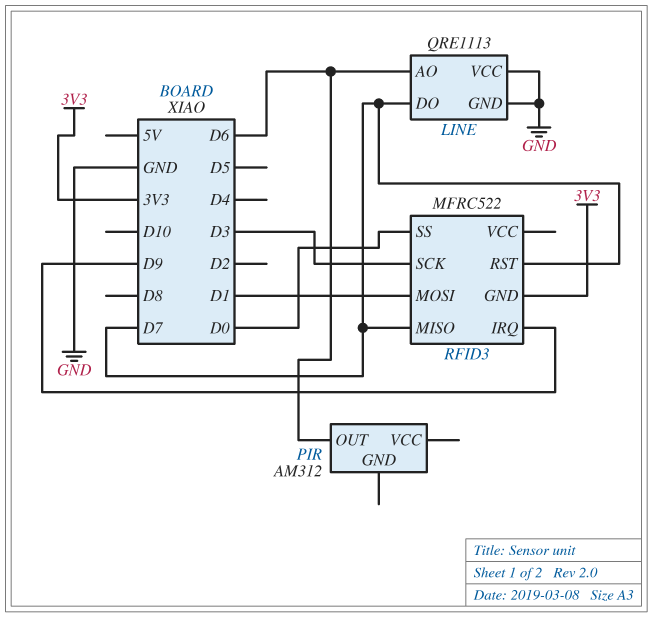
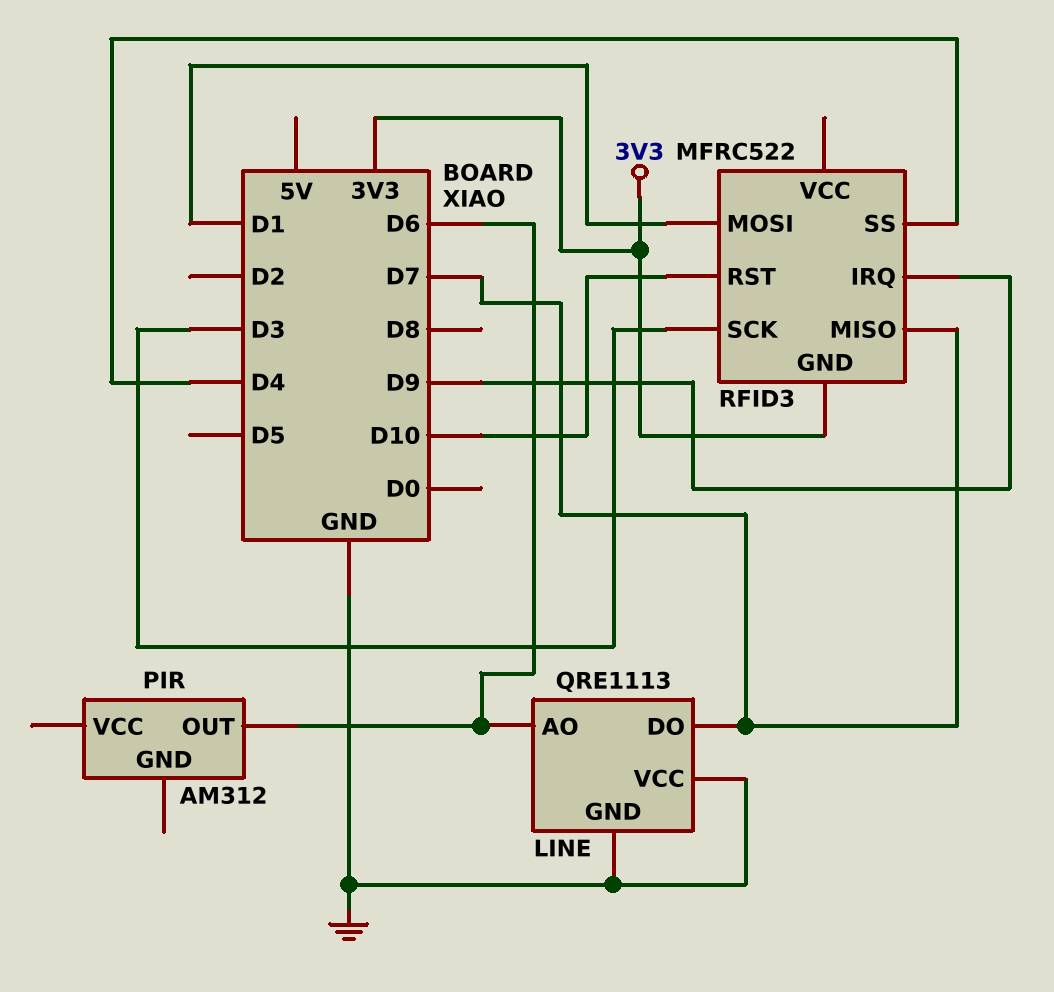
RFID3 pin RST: D7 -> D10
RFID3 pin SS: D0 -> D4

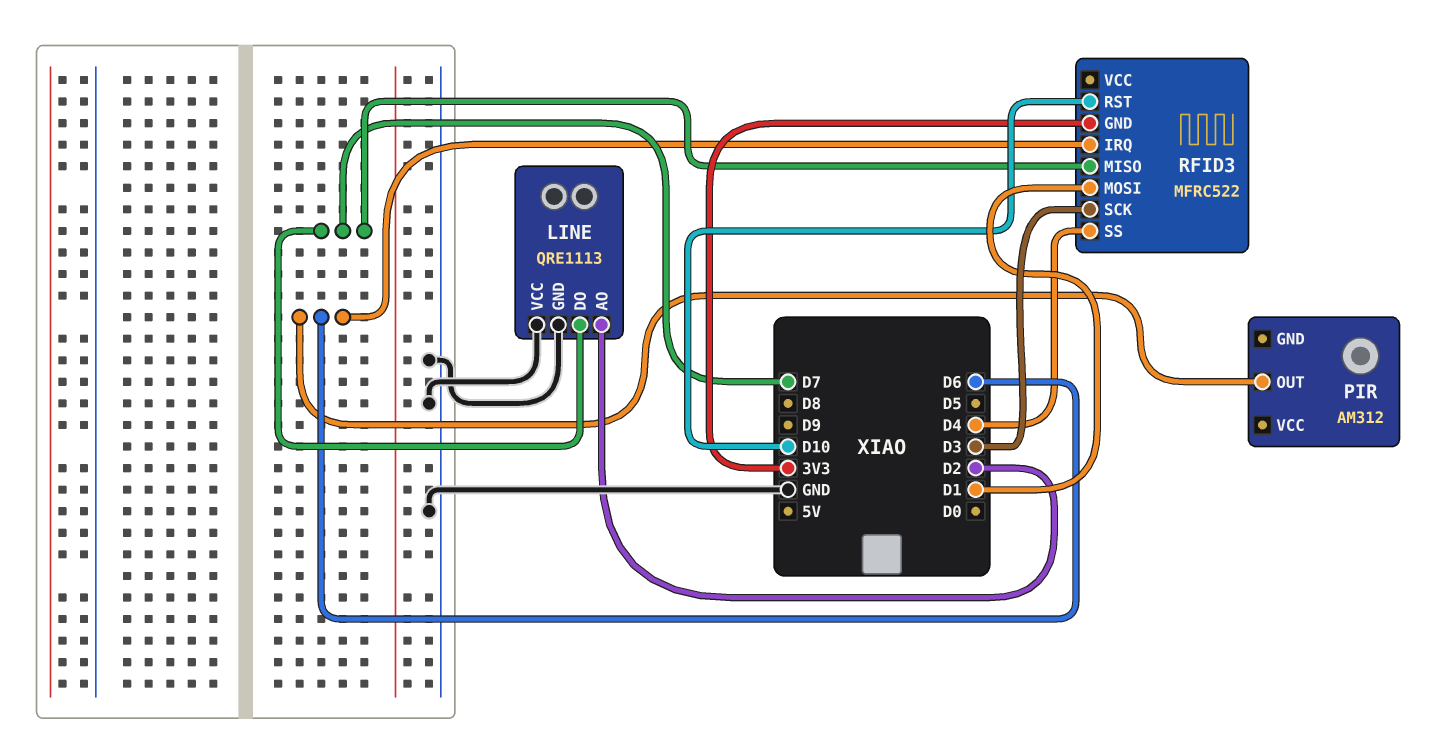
LINE pin AO: D6 -> D2
RFID3 pin IRQ: D9 -> D6

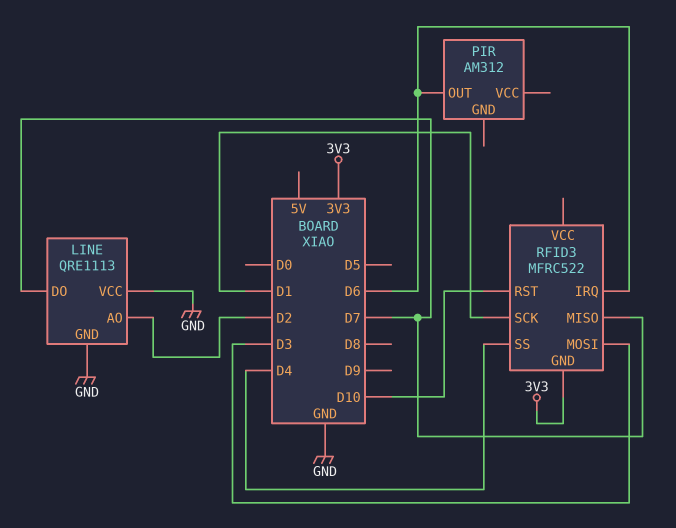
RFID3 pin MOSI: D1 -> D3
RFID3 pin SCK: D3 -> D1

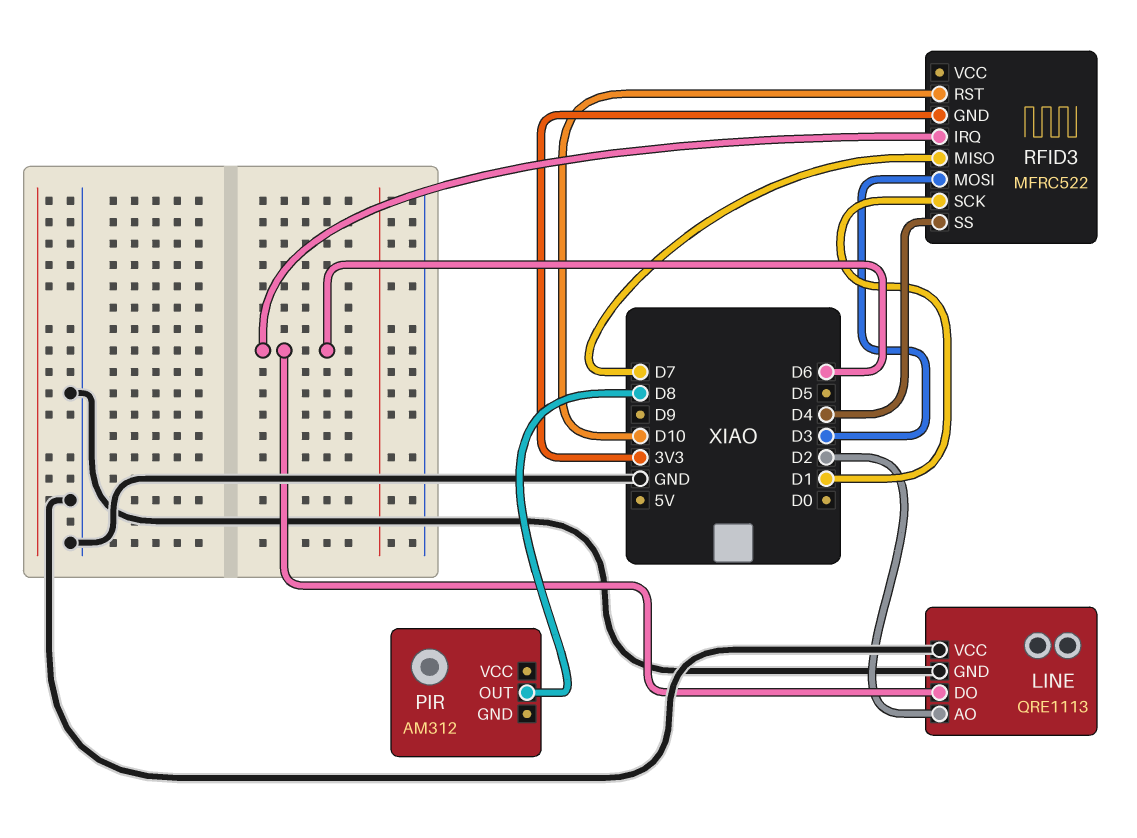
LINE pin DO: D7 -> D6
PIR pin OUT: D6 -> D8

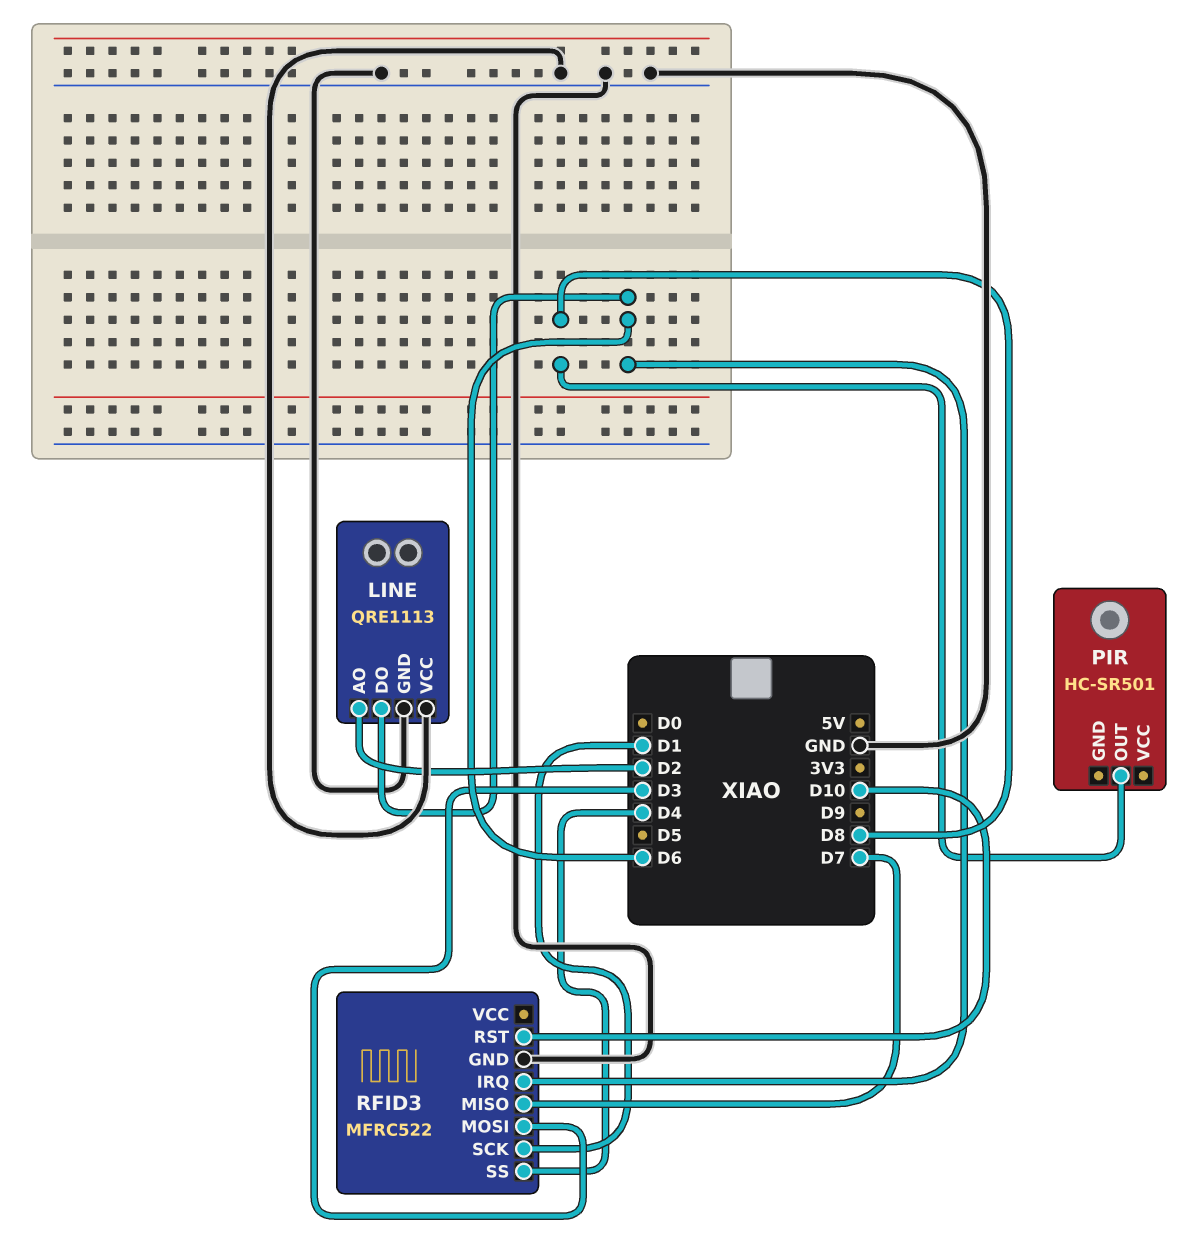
PIR: AM312 -> HC-SR501
RFID3 pin GND: 3V3 -> GND

